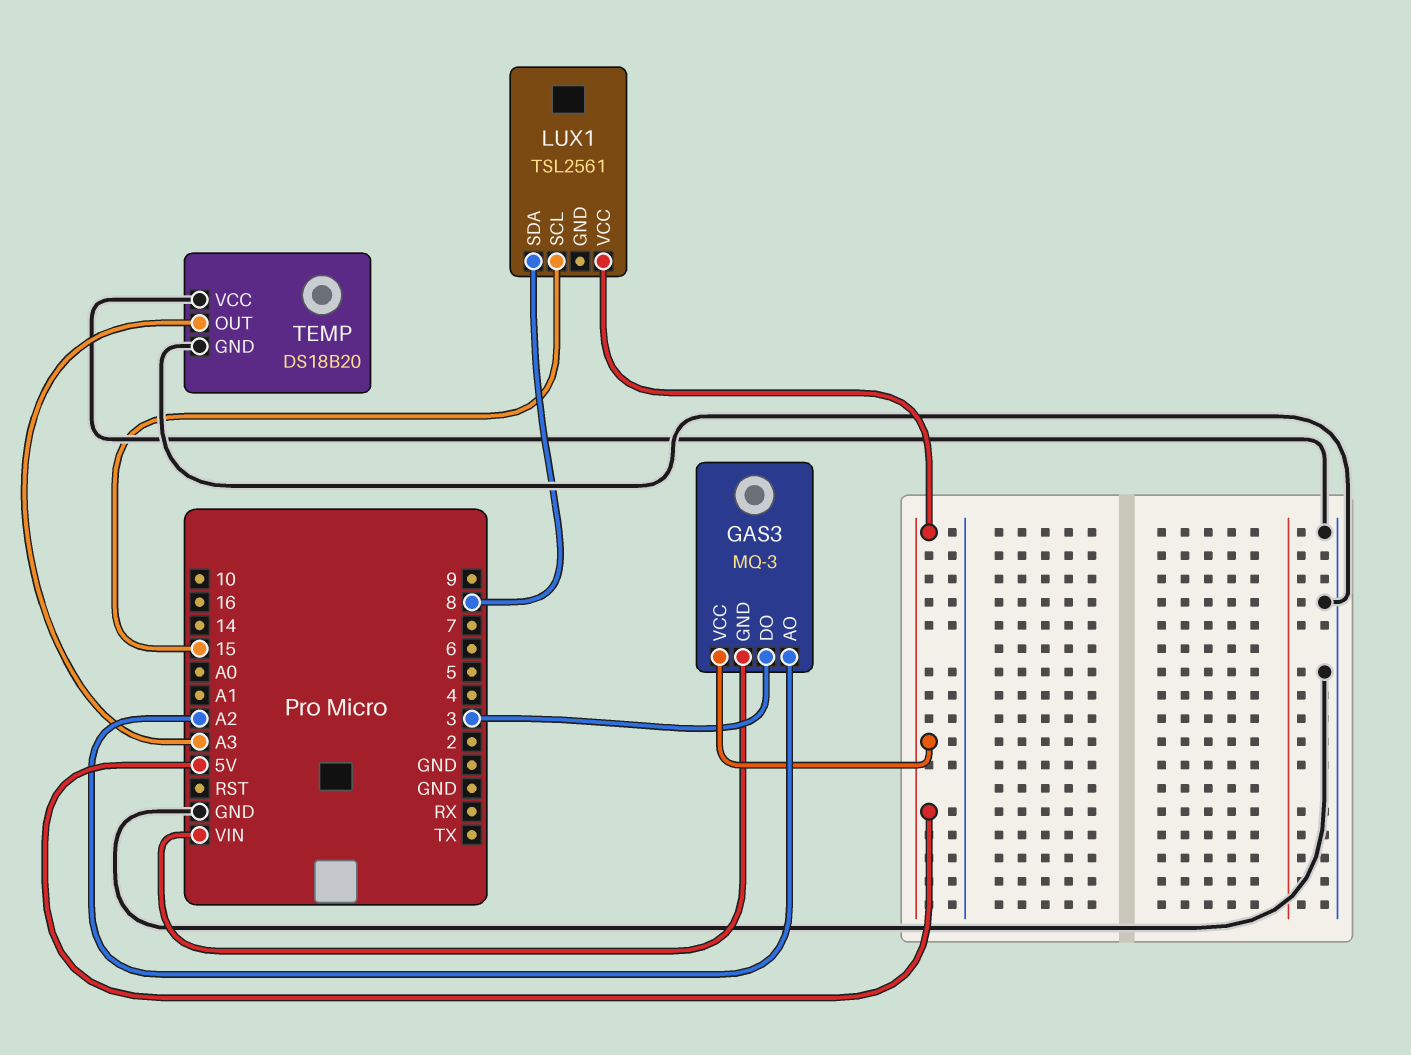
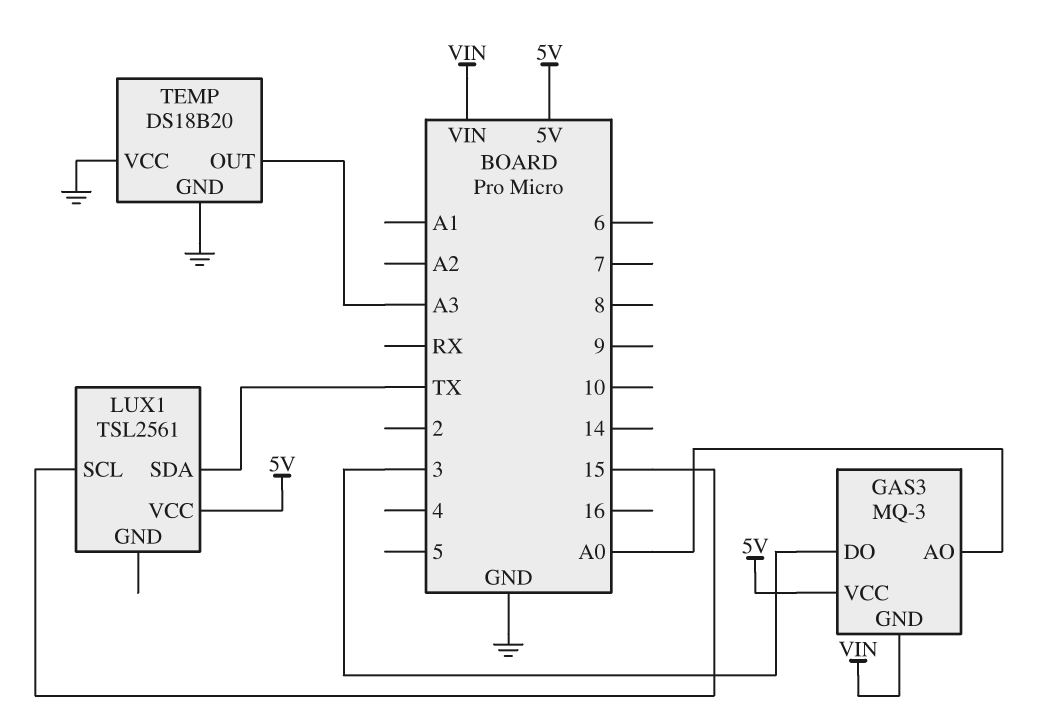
GAS3 pin AO: A2 -> A0
LUX1 pin SDA: 8 -> TX

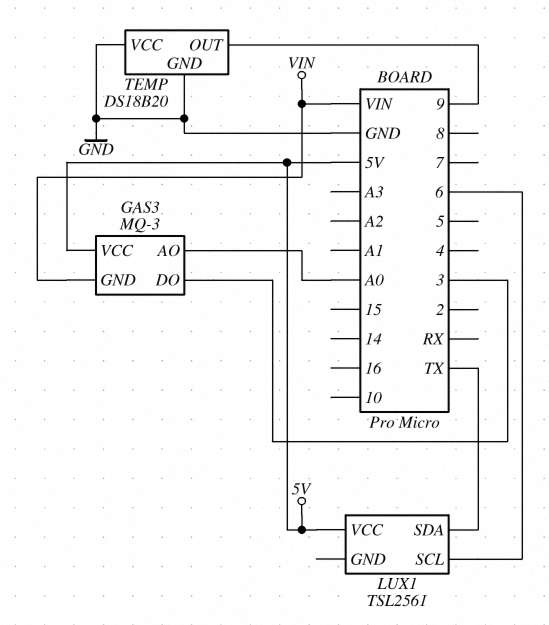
LUX1 pin SCL: 15 -> 6
TEMP pin OUT: A3 -> 9

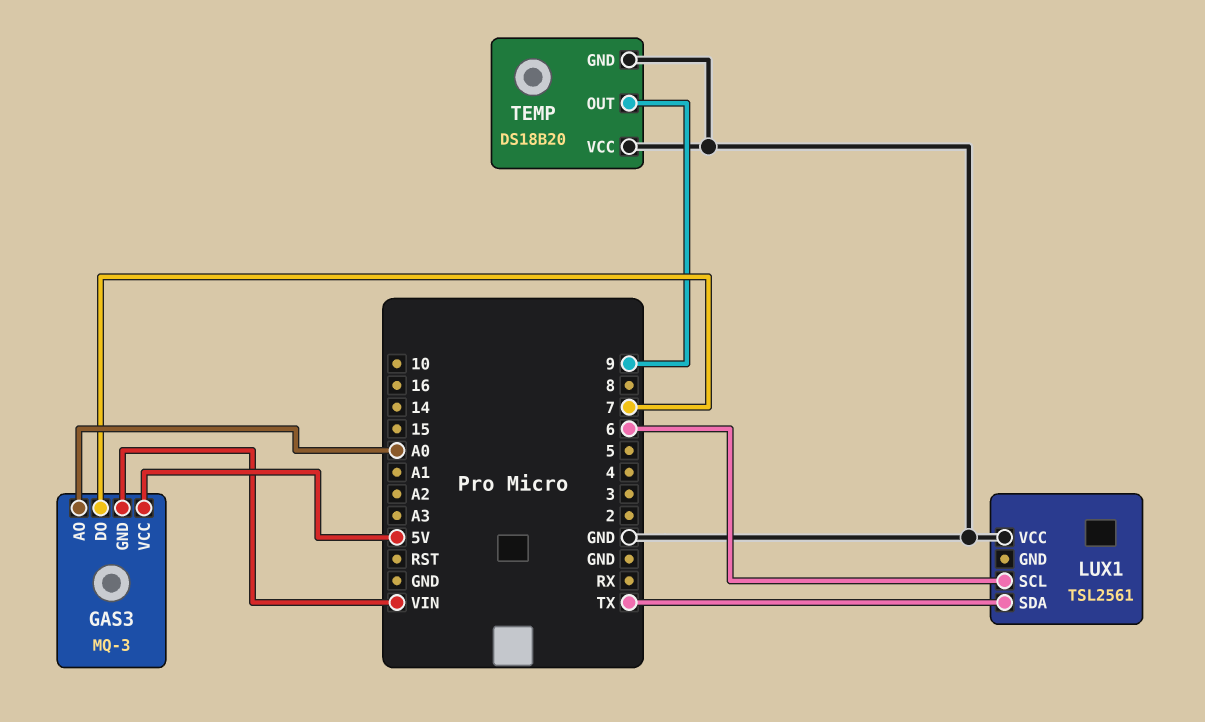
GAS3 pin DO: 3 -> 7
LUX1 pin VCC: 5V -> GND

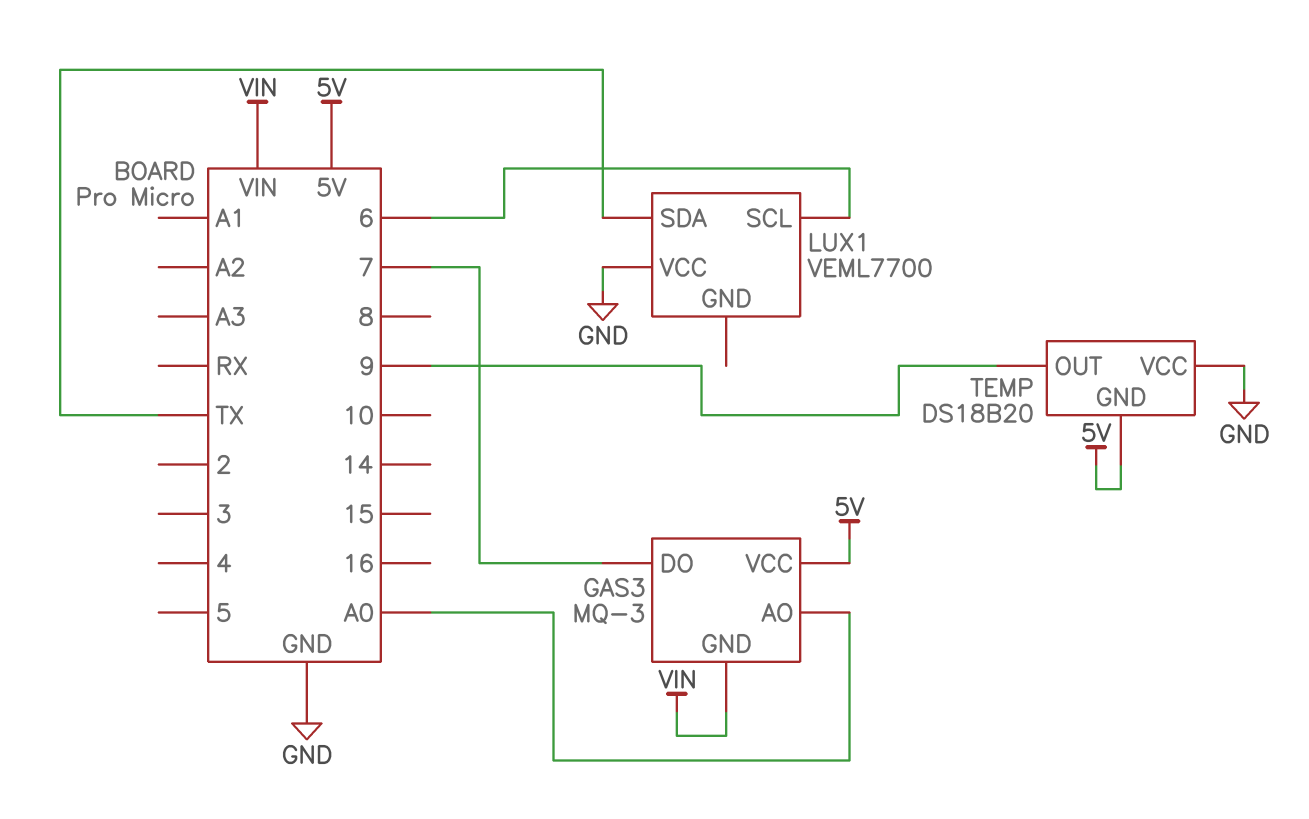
LUX1: TSL2561 -> VEML7700
TEMP pin GND: GND -> 5V

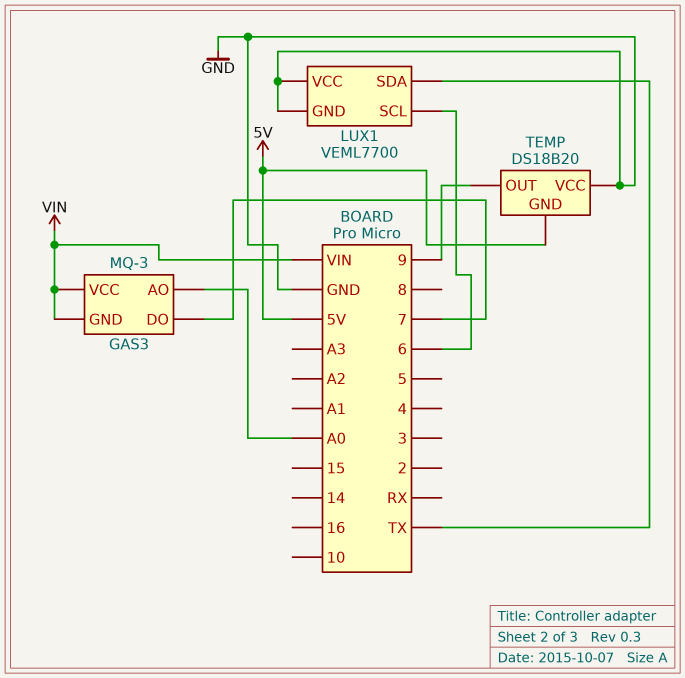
GAS3 pin VCC: 5V -> VIN
LUX1 pin GND: none -> GND

